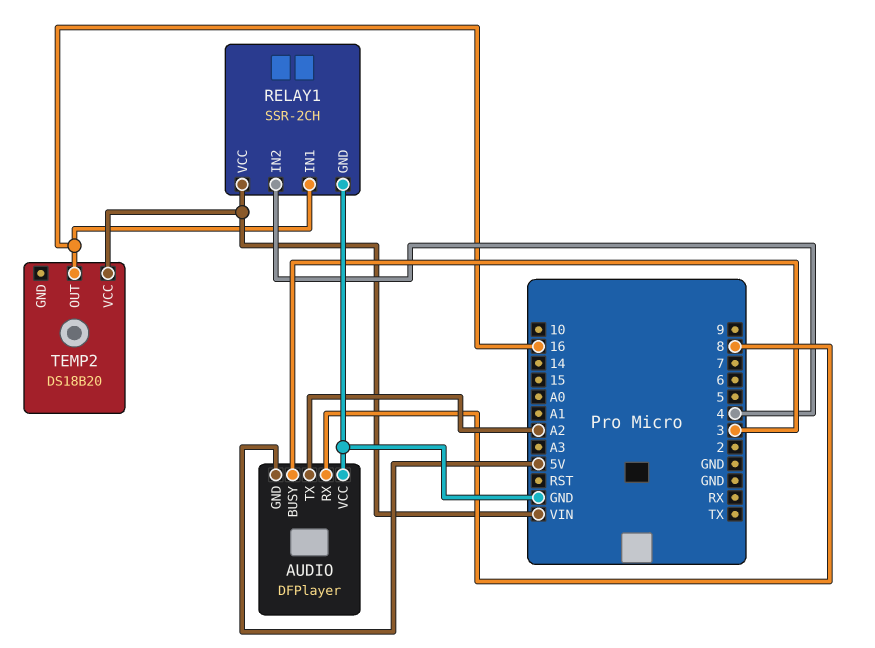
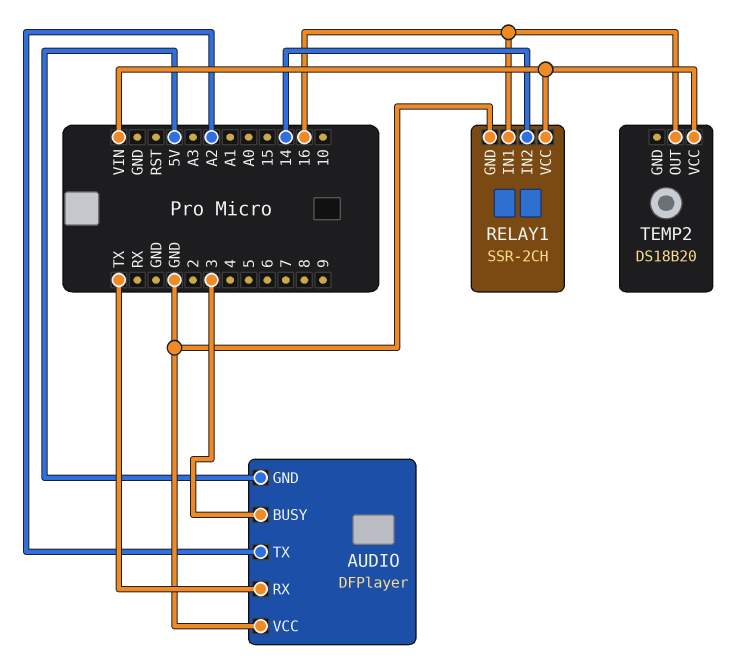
AUDIO pin RX: 8 -> TX
RELAY1 pin IN2: 4 -> 14

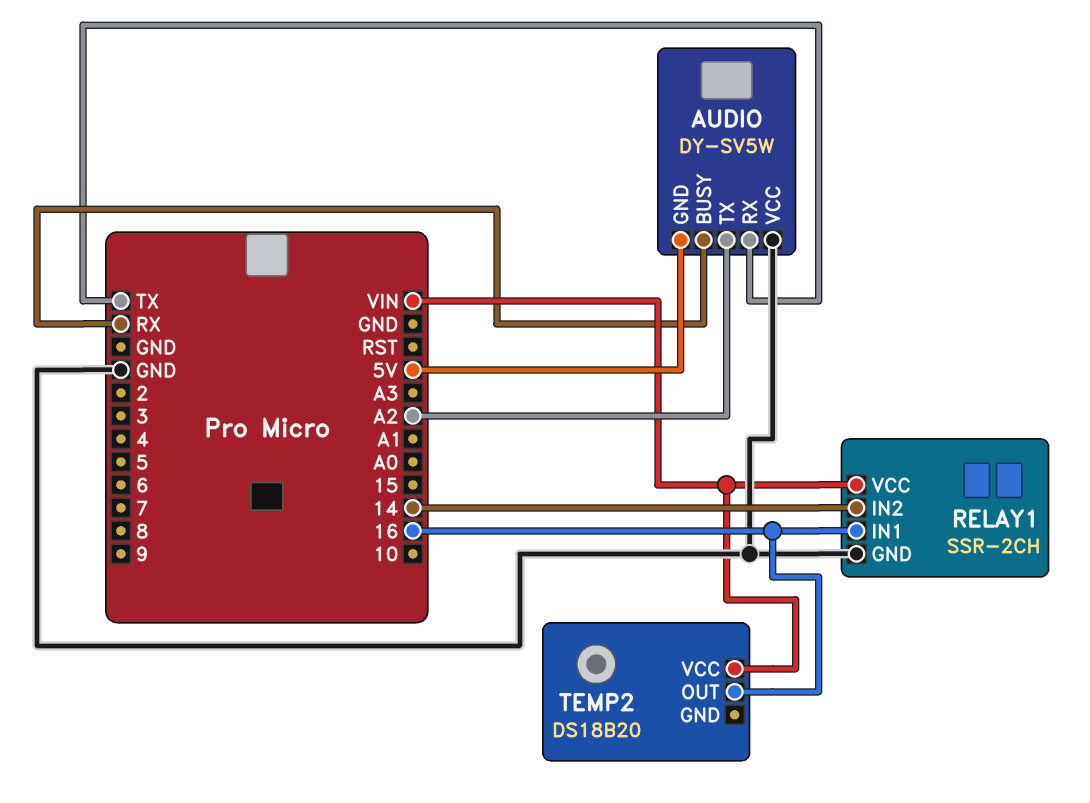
AUDIO: DFPlayer -> DY-SV5W
AUDIO pin BUSY: 3 -> RX

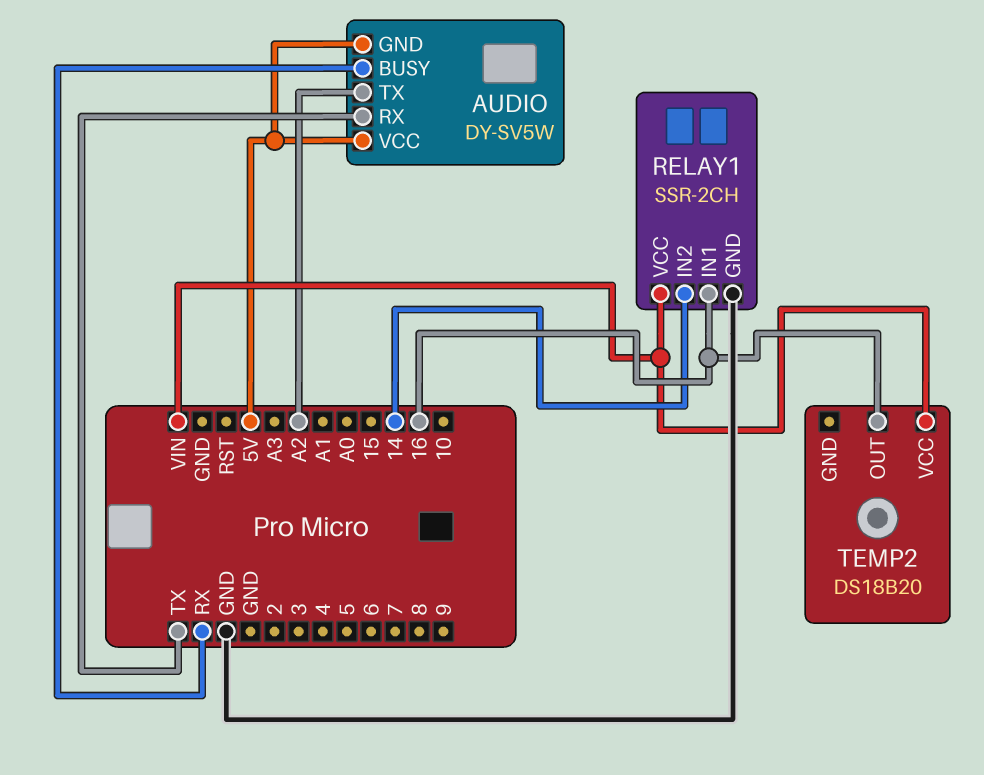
AUDIO pin VCC: GND -> 5V

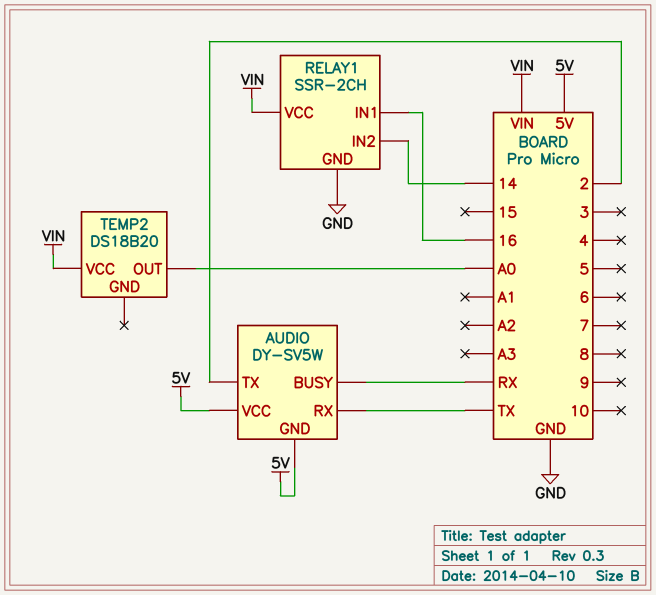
AUDIO pin TX: A2 -> 2
TEMP2 pin OUT: 16 -> A0

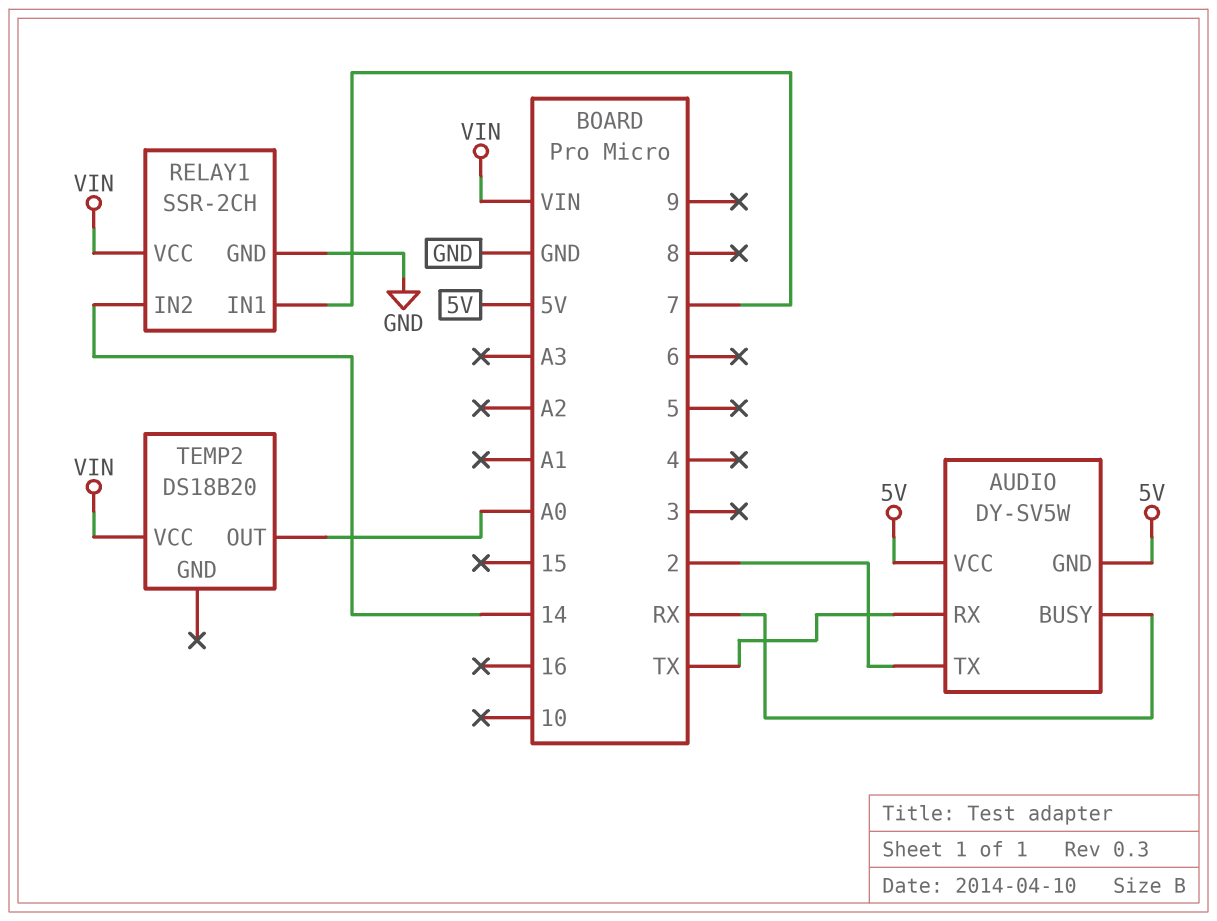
RELAY1 pin IN1: 16 -> 7

